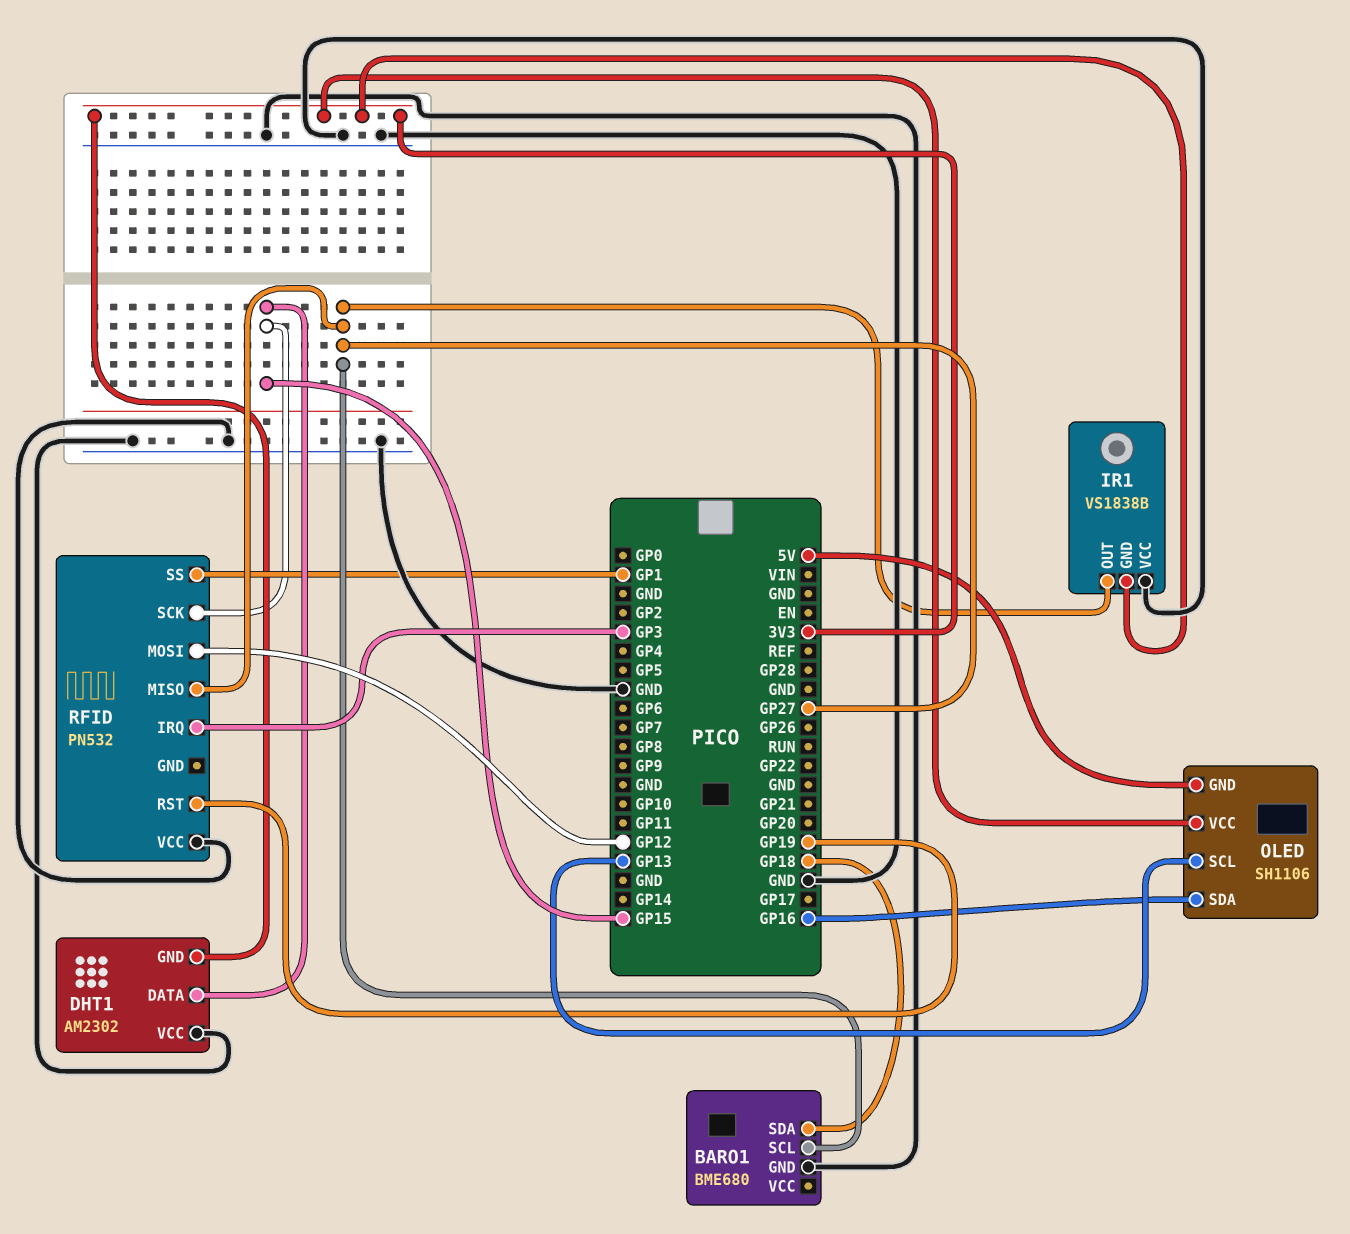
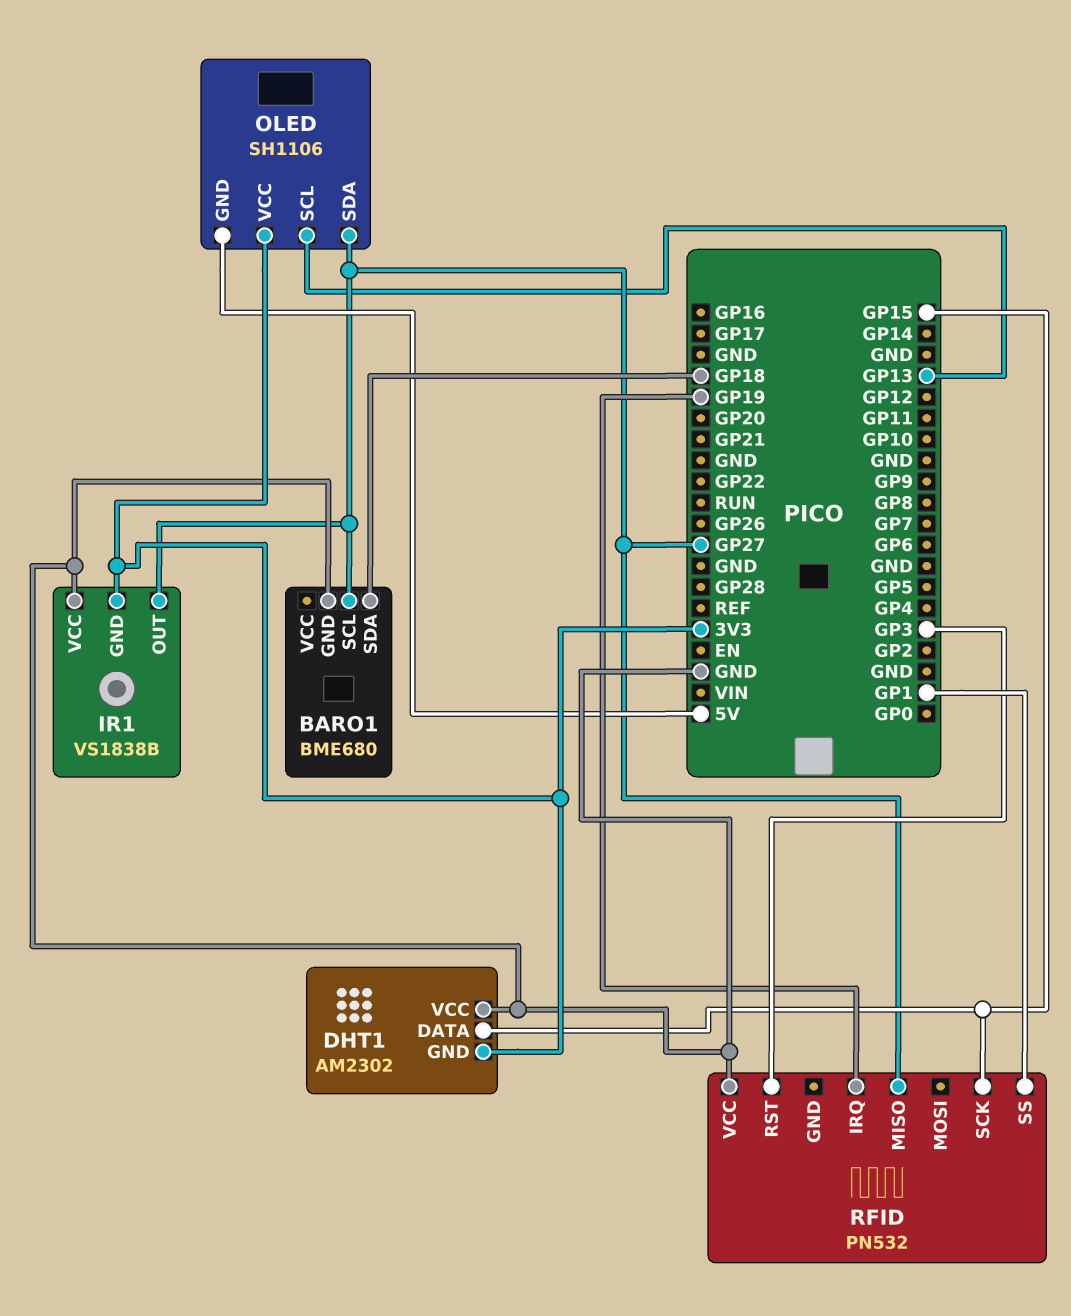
OLED pin SDA: GP16 -> GP27
RFID pin IRQ: GP3 -> GP19
RFID pin MOSI: GP12 -> none
RFID pin RST: GP19 -> GP3

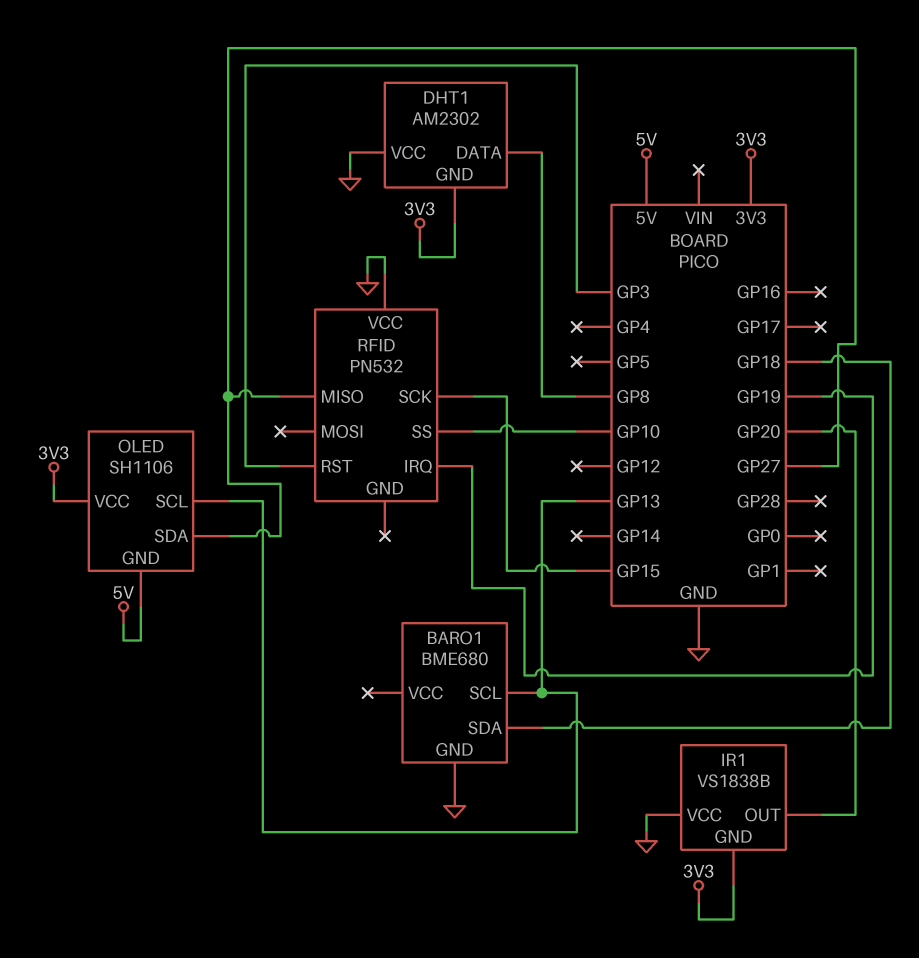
BARO1 pin SCL: GP27 -> GP13
DHT1 pin DATA: GP15 -> GP8
IR1 pin OUT: GP27 -> GP20
RFID pin SS: GP1 -> GP10

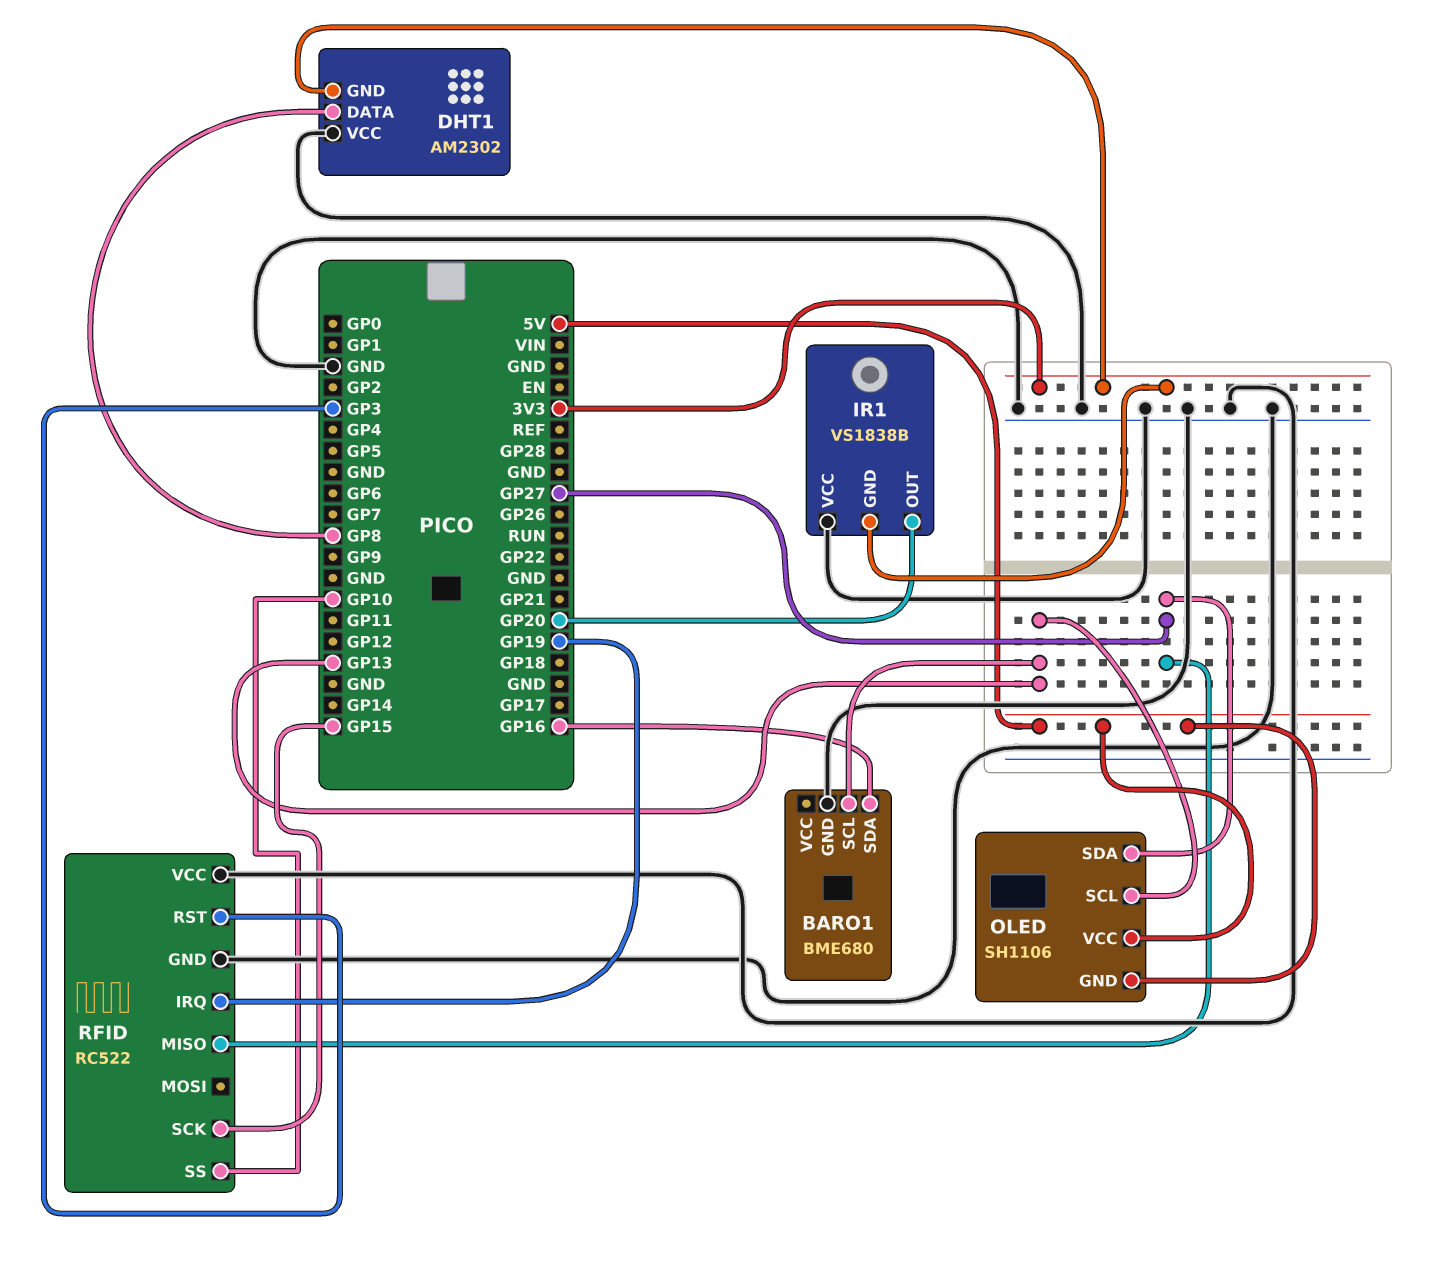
BARO1 pin SDA: GP18 -> GP16
OLED pin VCC: 3V3 -> 5V
RFID: PN532 -> RC522
RFID pin GND: none -> GND

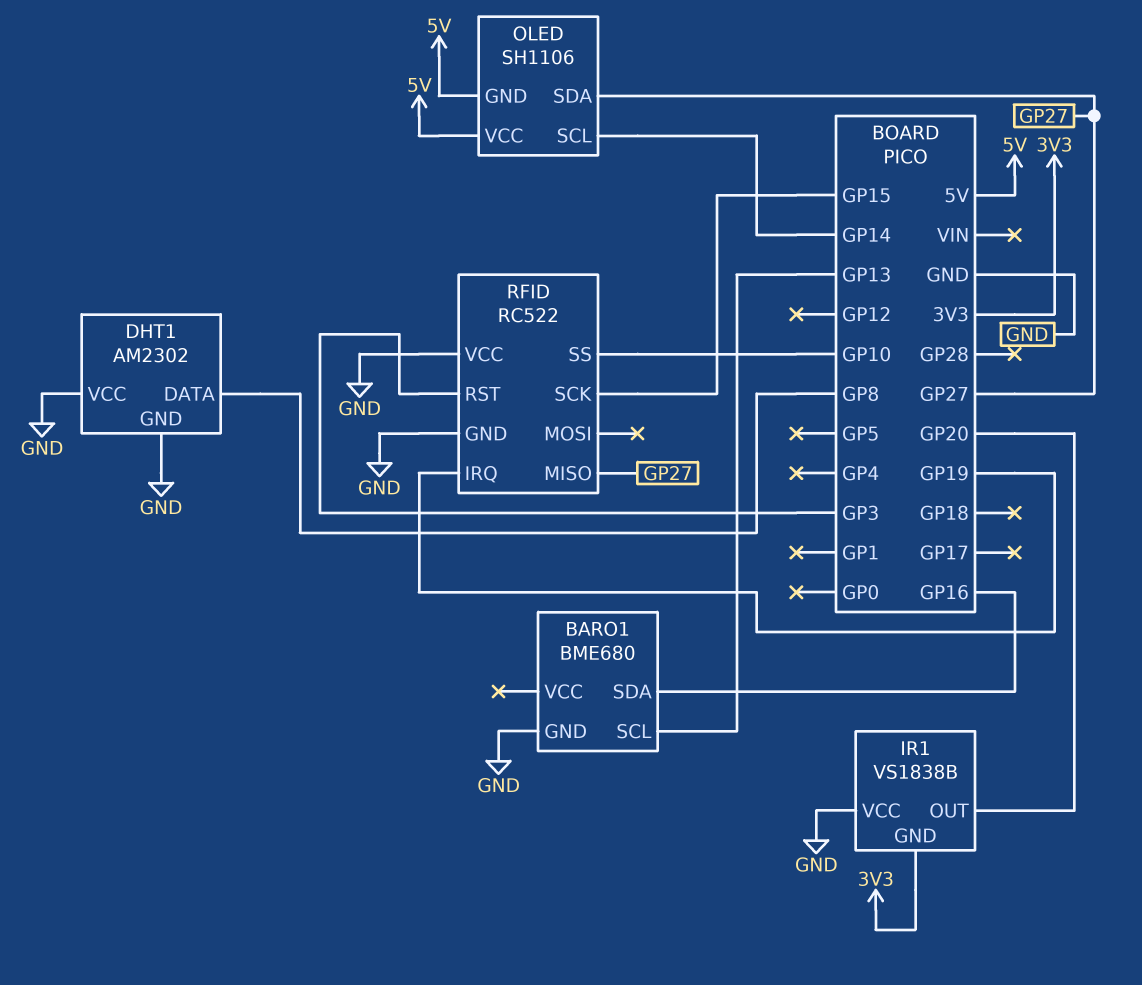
DHT1 pin GND: 3V3 -> GND
OLED pin SCL: GP13 -> GP14

